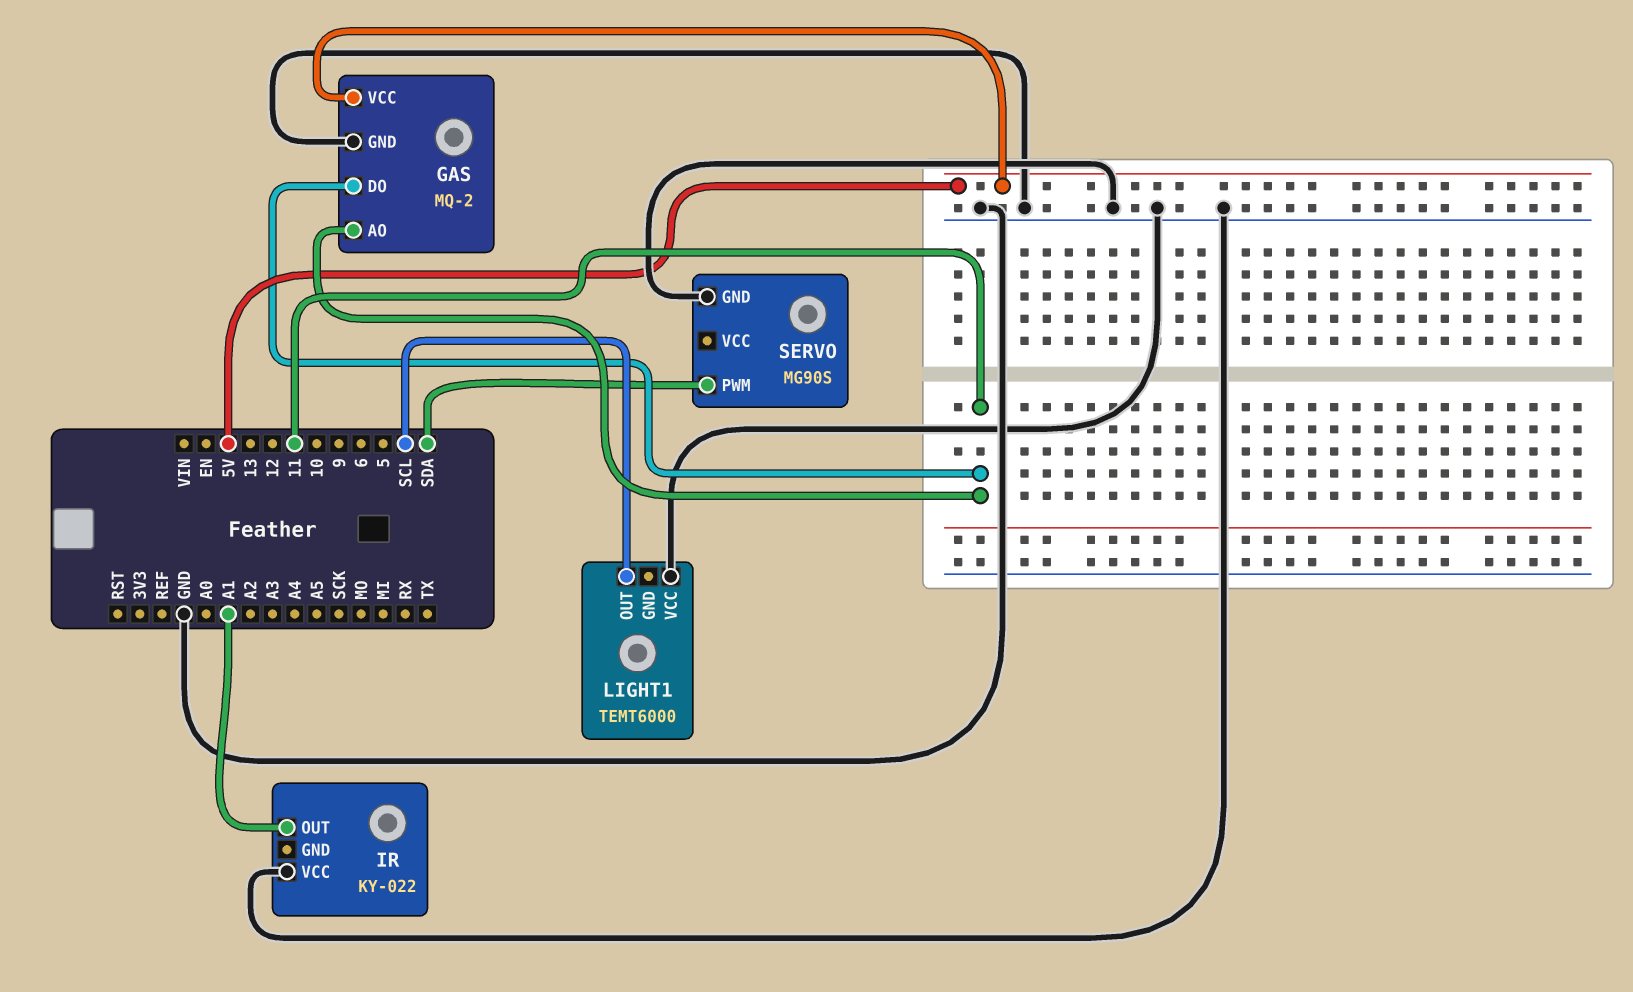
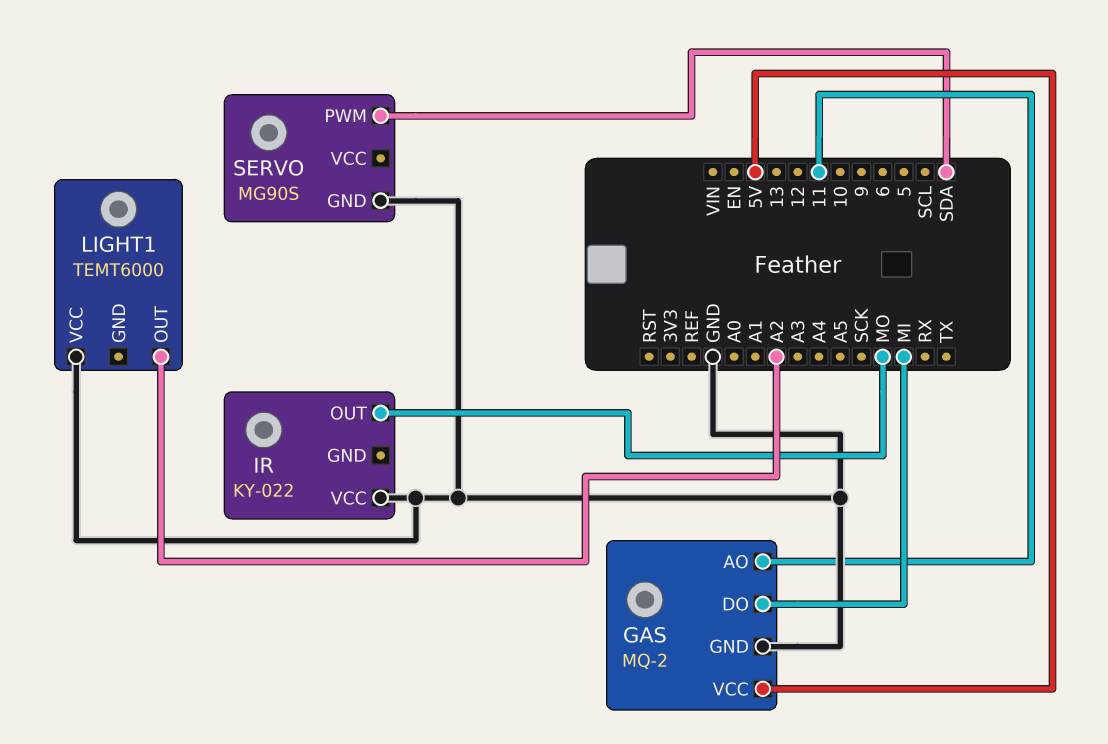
GAS pin DO: 11 -> MI
IR pin OUT: A1 -> MO
LIGHT1 pin OUT: SCL -> A2

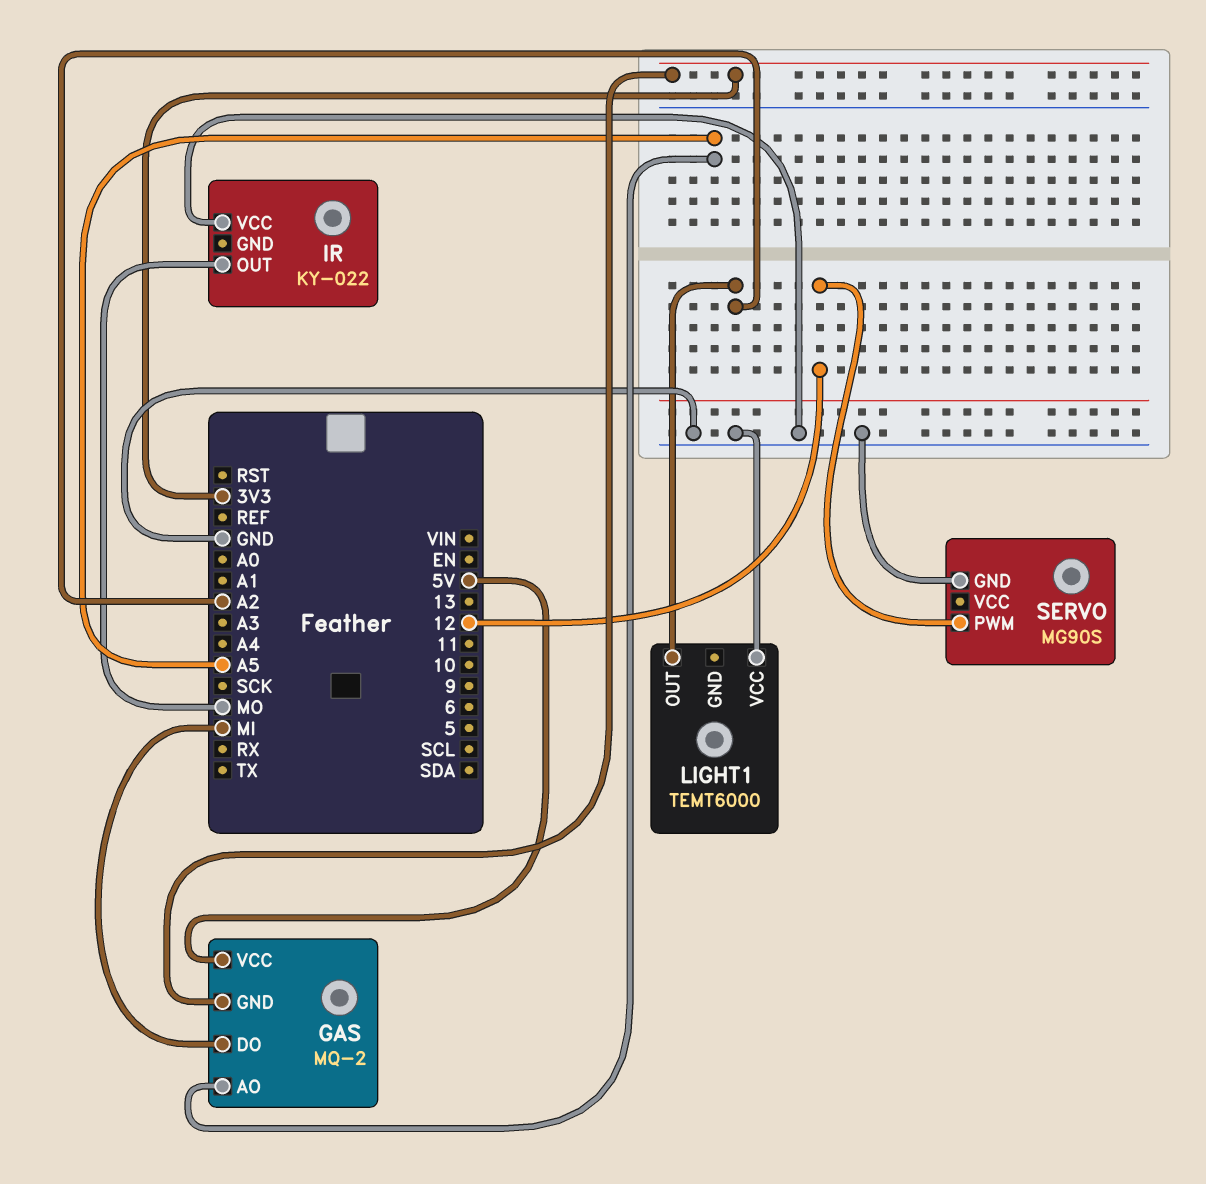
GAS pin AO: 11 -> A5
GAS pin GND: GND -> 3V3
SERVO pin PWM: SDA -> 12

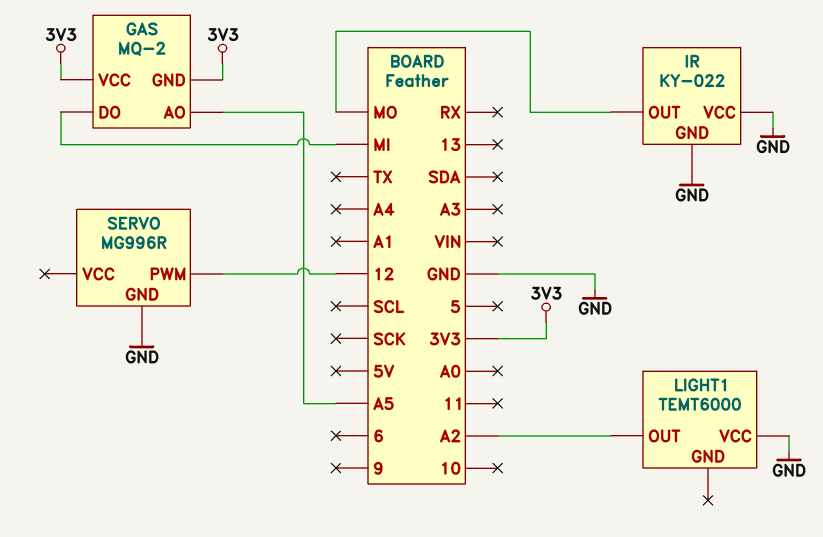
GAS pin VCC: 5V -> 3V3
IR pin GND: none -> GND
SERVO: MG90S -> MG996R

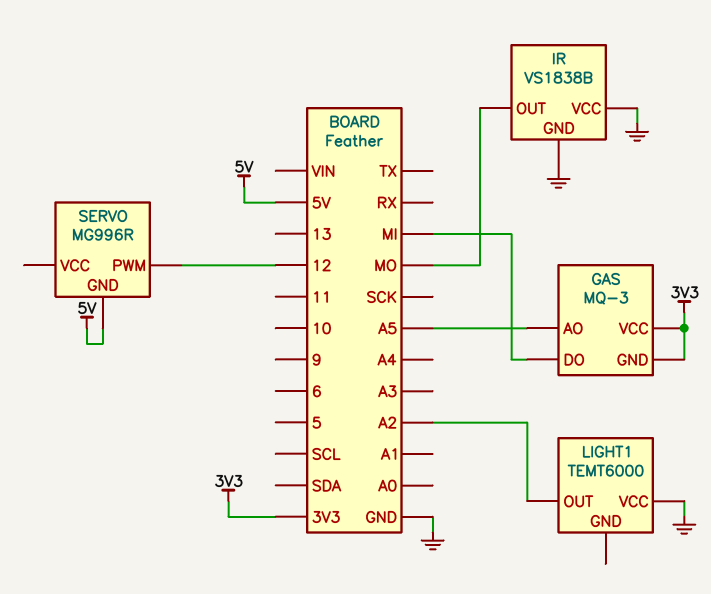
GAS: MQ-2 -> MQ-3
IR: KY-022 -> VS1838B
SERVO pin GND: GND -> 5V

